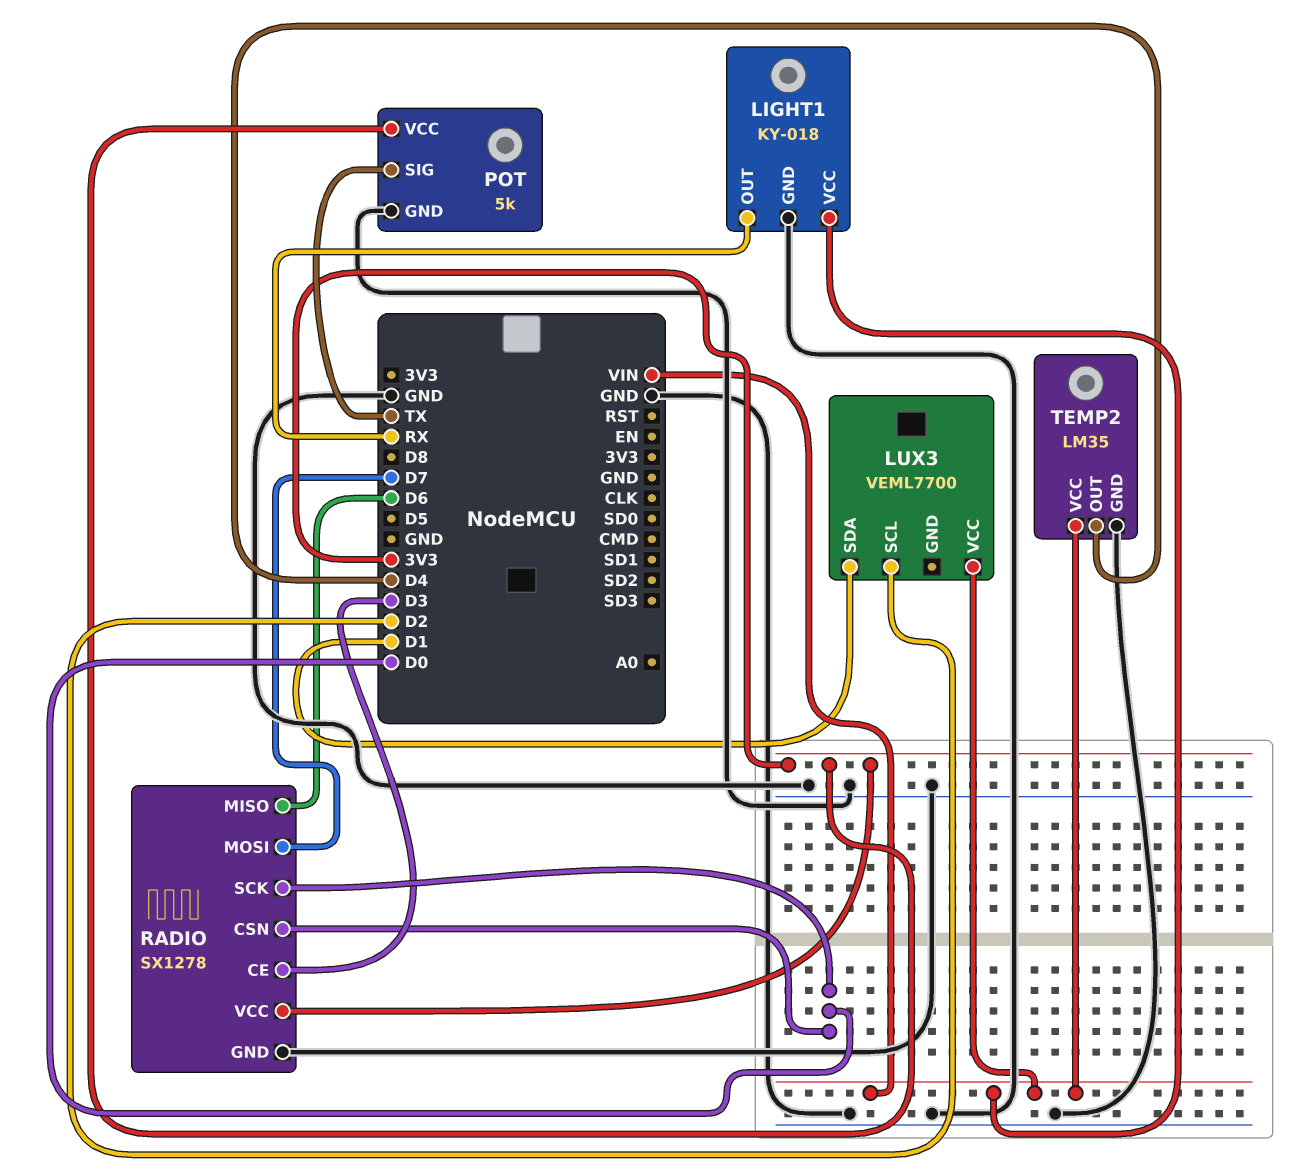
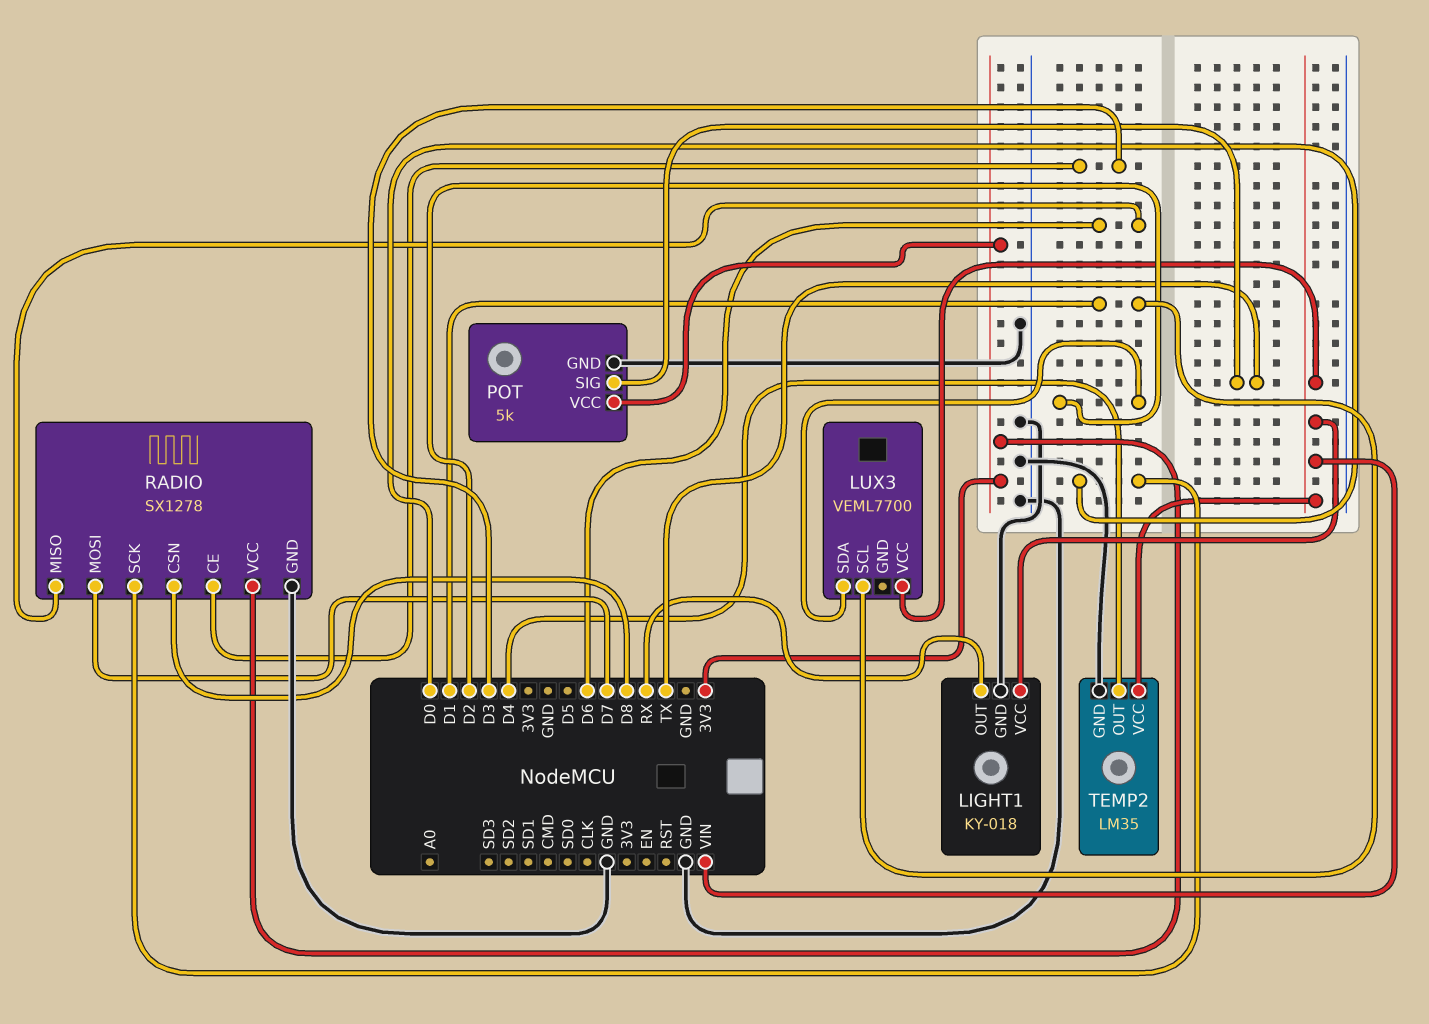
LUX3 pin SCL: D2 -> D1
LUX3 pin SDA: D1 -> D2
RADIO pin CSN: D0 -> D8

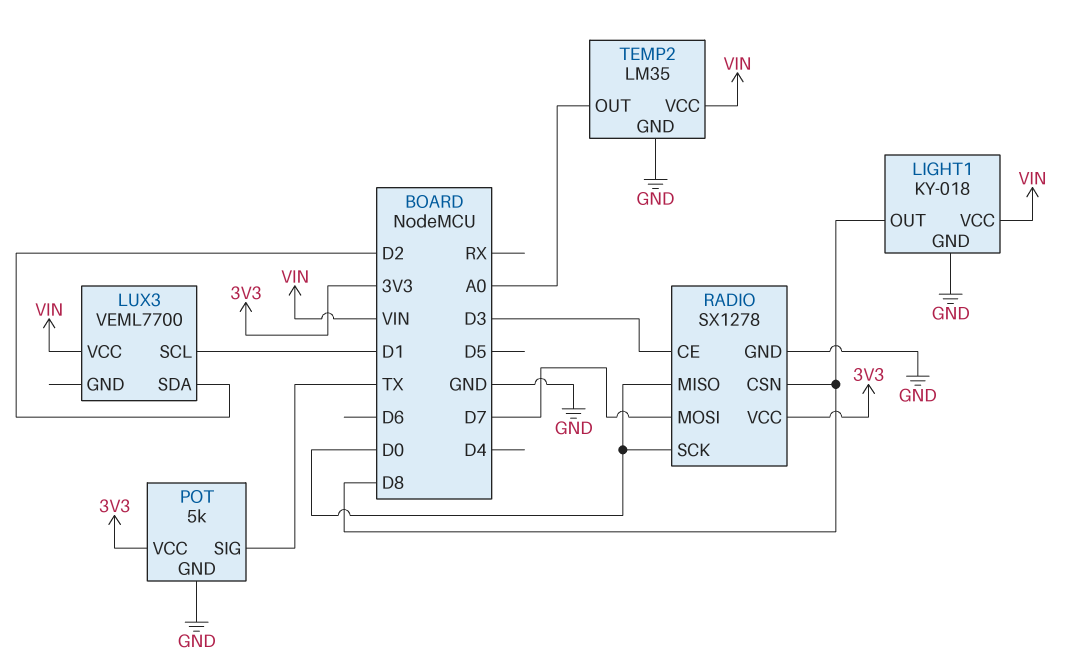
LIGHT1 pin OUT: RX -> D8
RADIO pin MISO: D6 -> D0
TEMP2 pin OUT: D4 -> A0

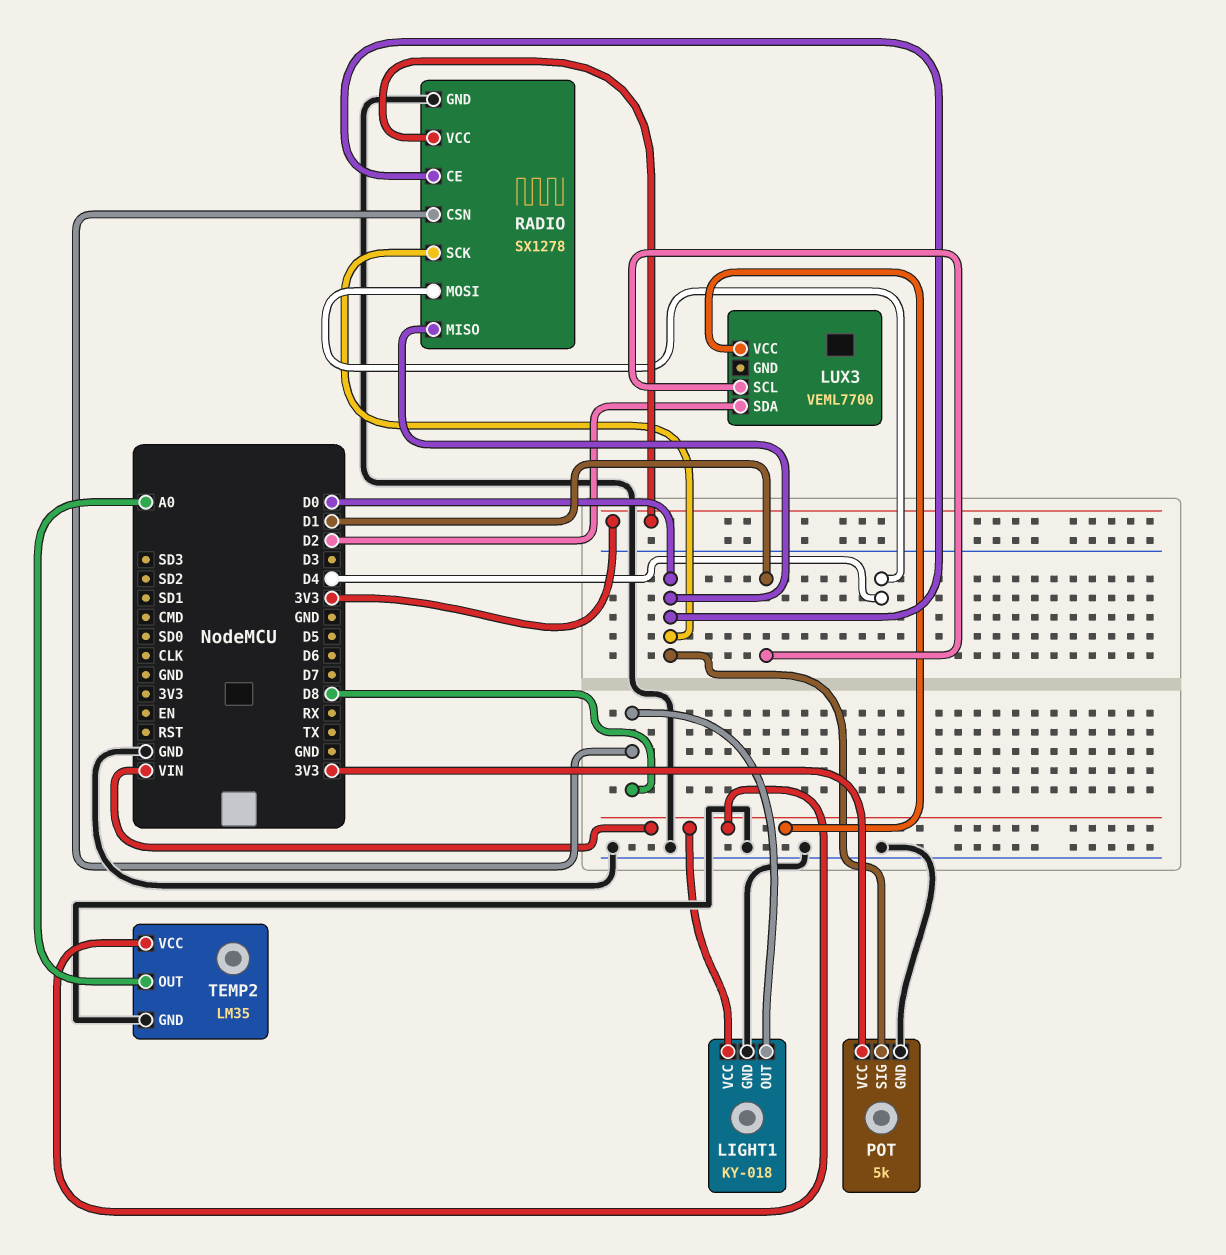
POT pin SIG: TX -> D0
RADIO pin CE: D3 -> D0
RADIO pin MOSI: D7 -> D4

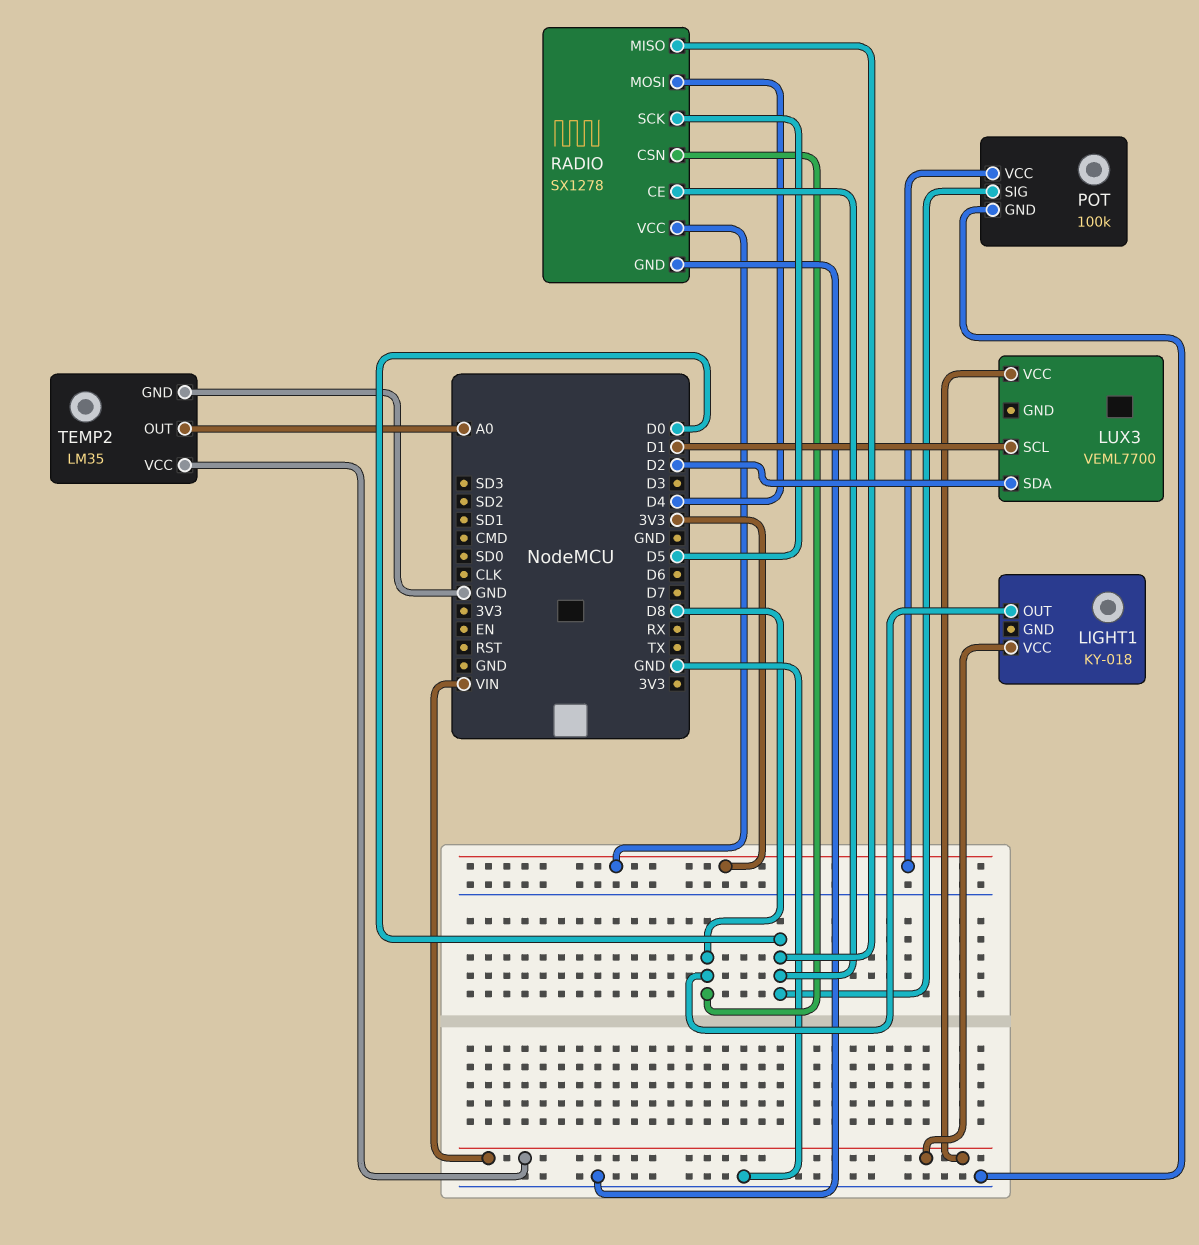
LIGHT1 pin GND: GND -> none
POT: 5k -> 100k
RADIO pin SCK: D0 -> D5

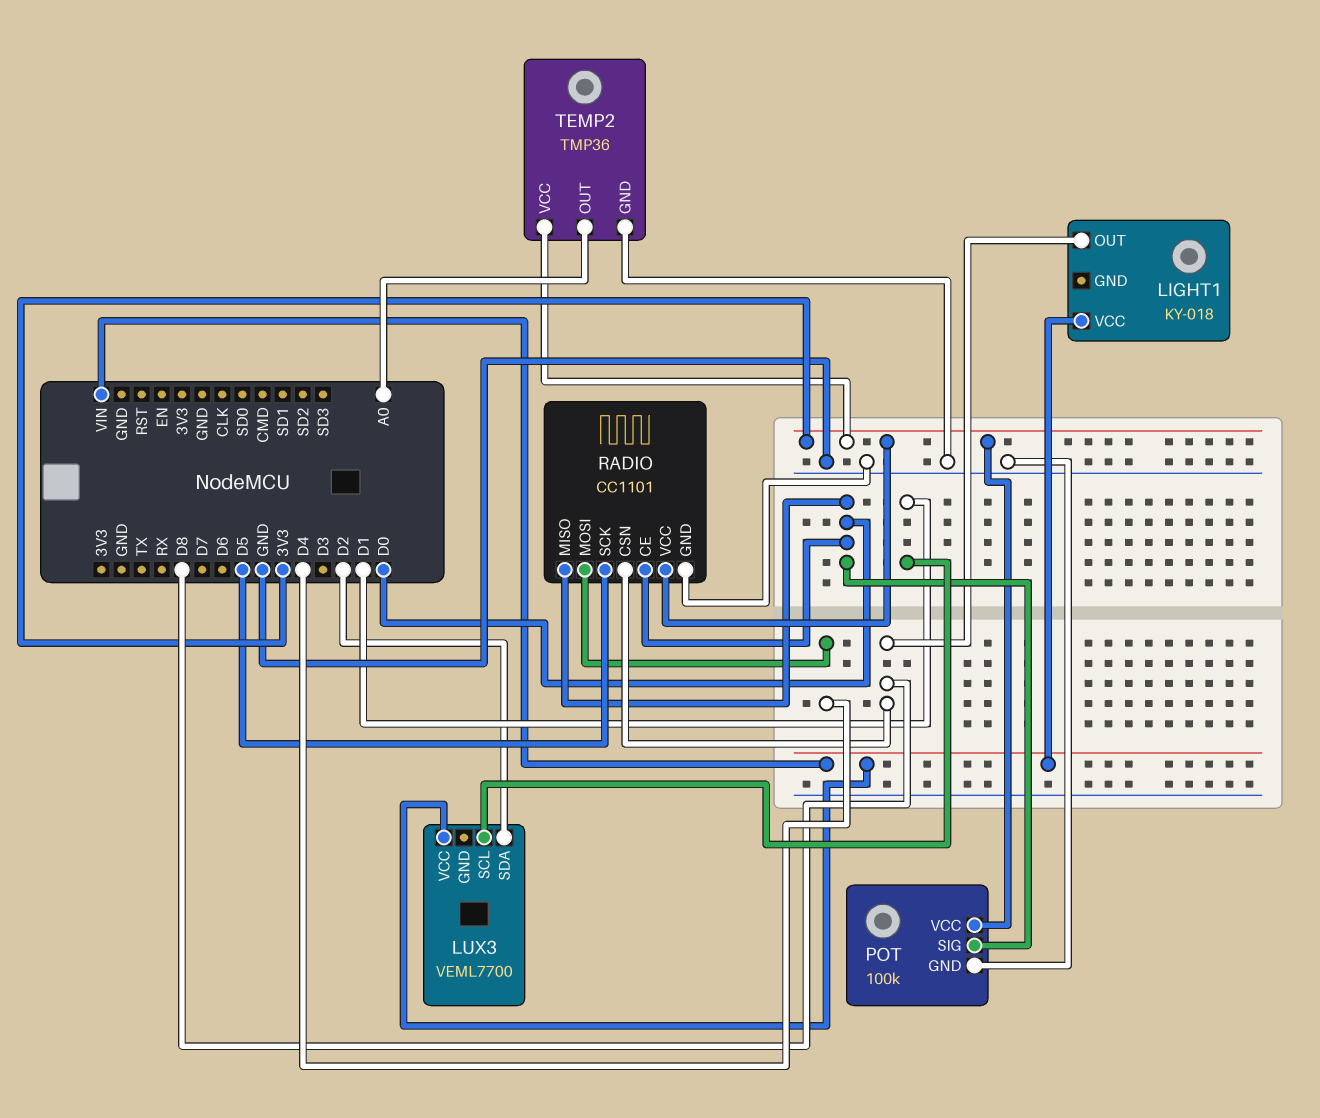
RADIO: SX1278 -> CC1101
TEMP2: LM35 -> TMP36
TEMP2 pin VCC: VIN -> 3V3

